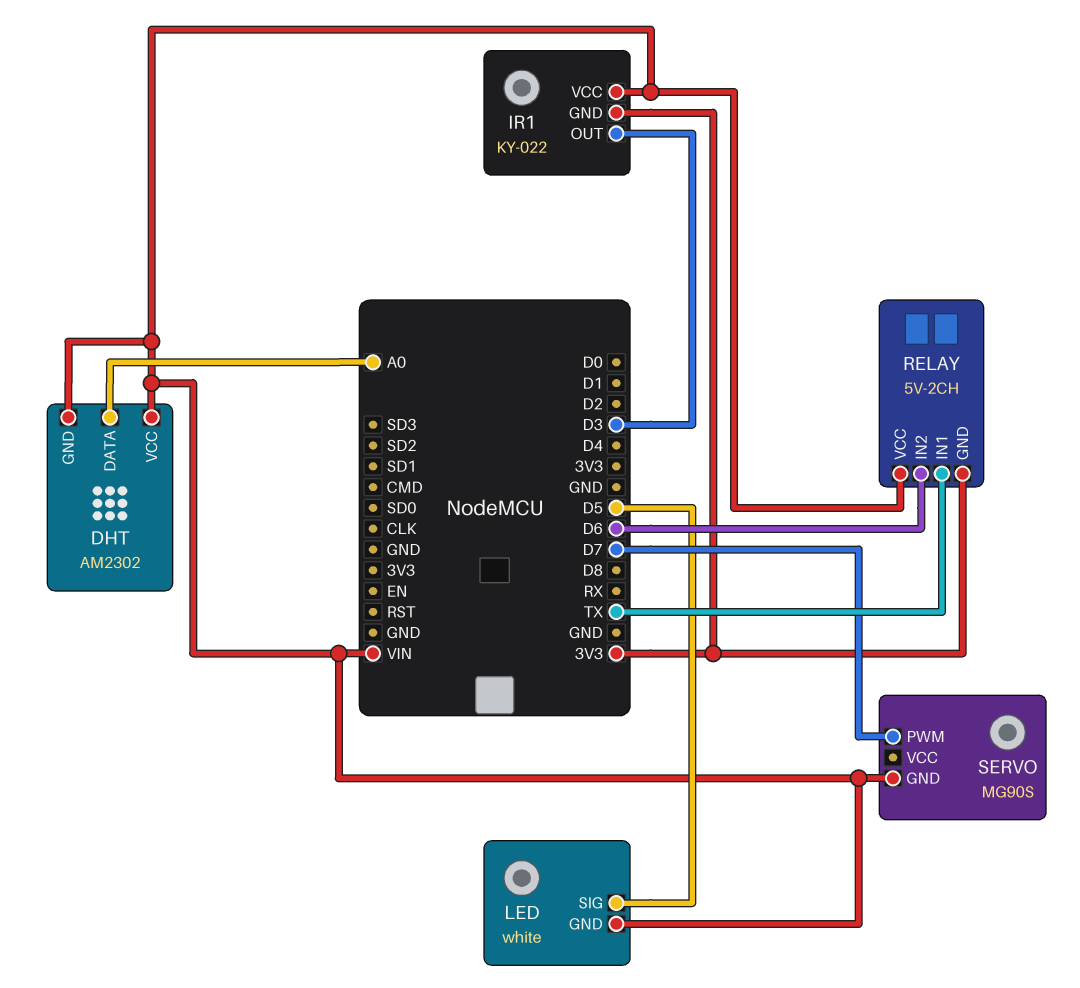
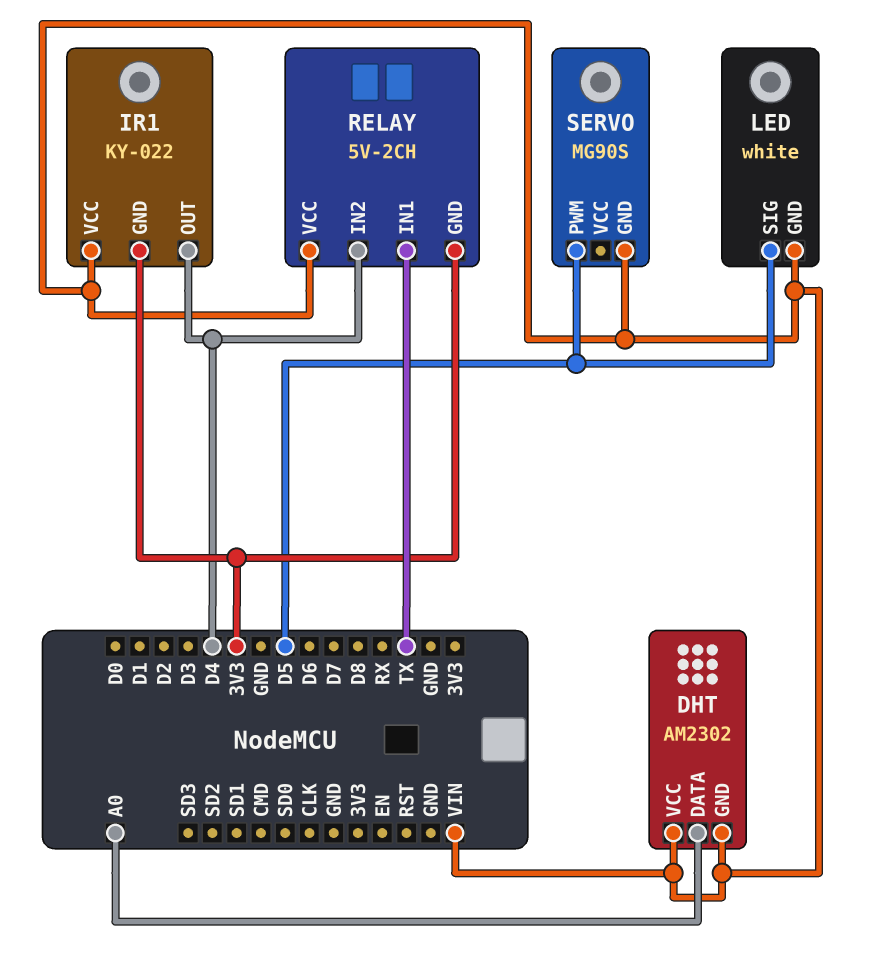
IR1 pin OUT: D3 -> D4
RELAY pin IN2: D6 -> D4
SERVO pin PWM: D7 -> D5

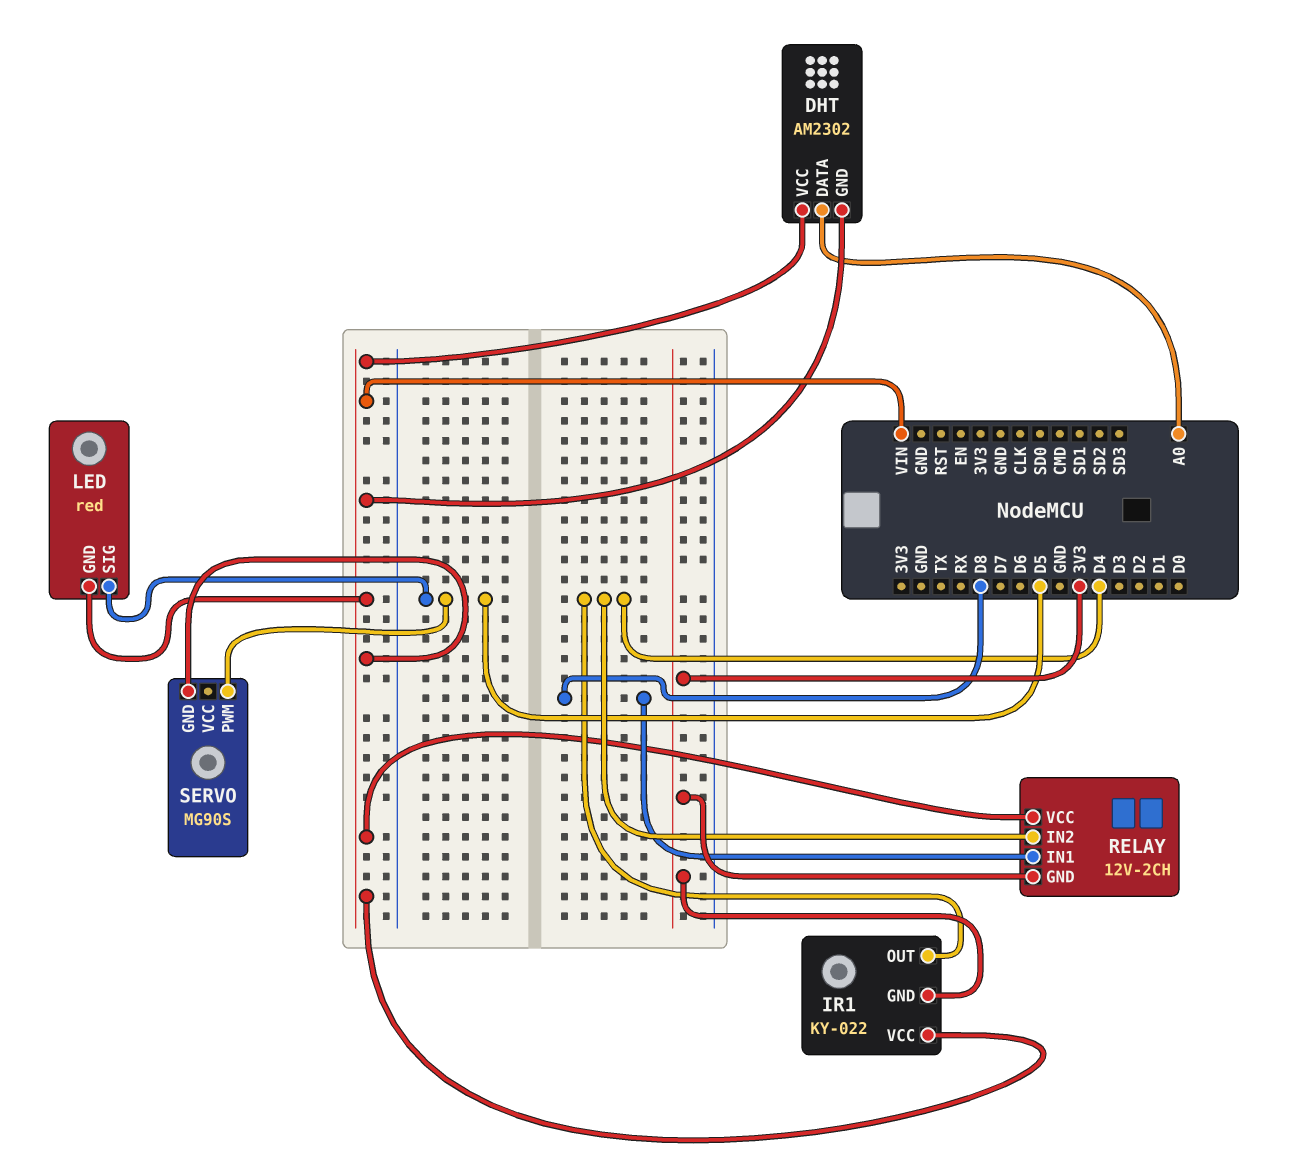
LED: white -> red
RELAY: 5V-2CH -> 12V-2CH
RELAY pin IN1: TX -> D8

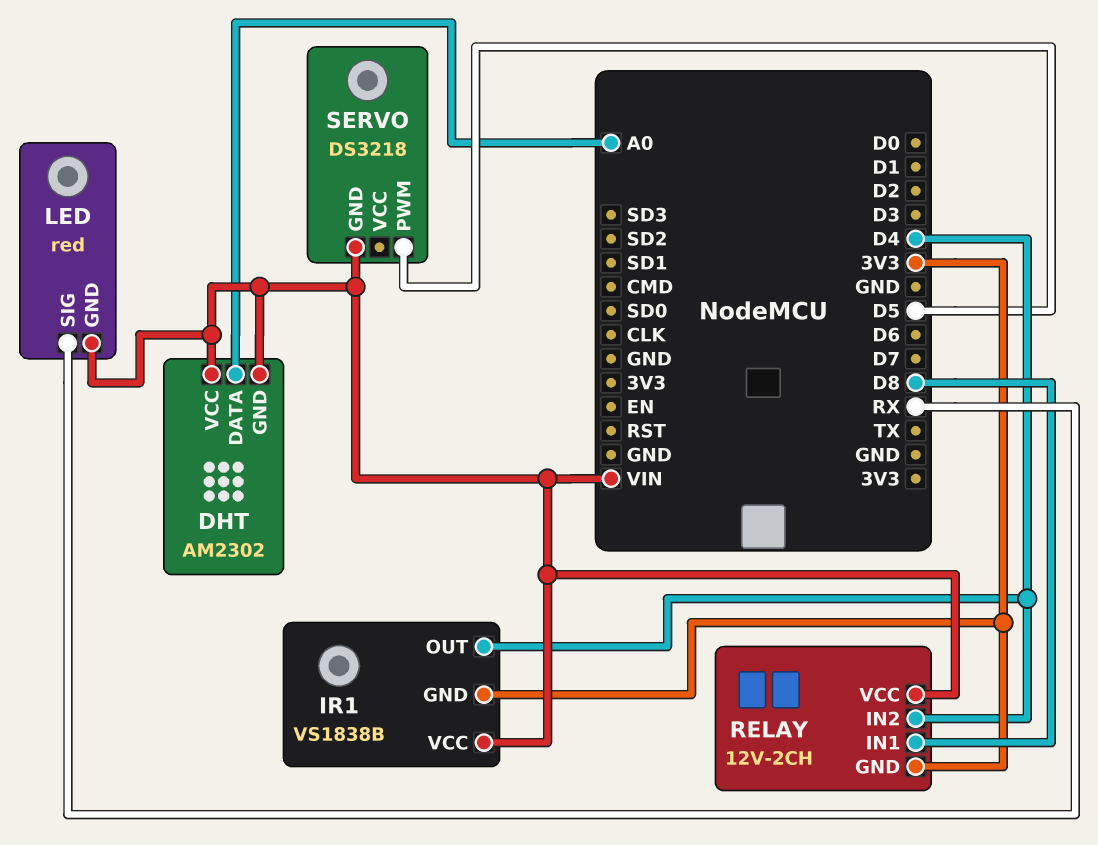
IR1: KY-022 -> VS1838B
LED pin SIG: D5 -> RX
SERVO: MG90S -> DS3218

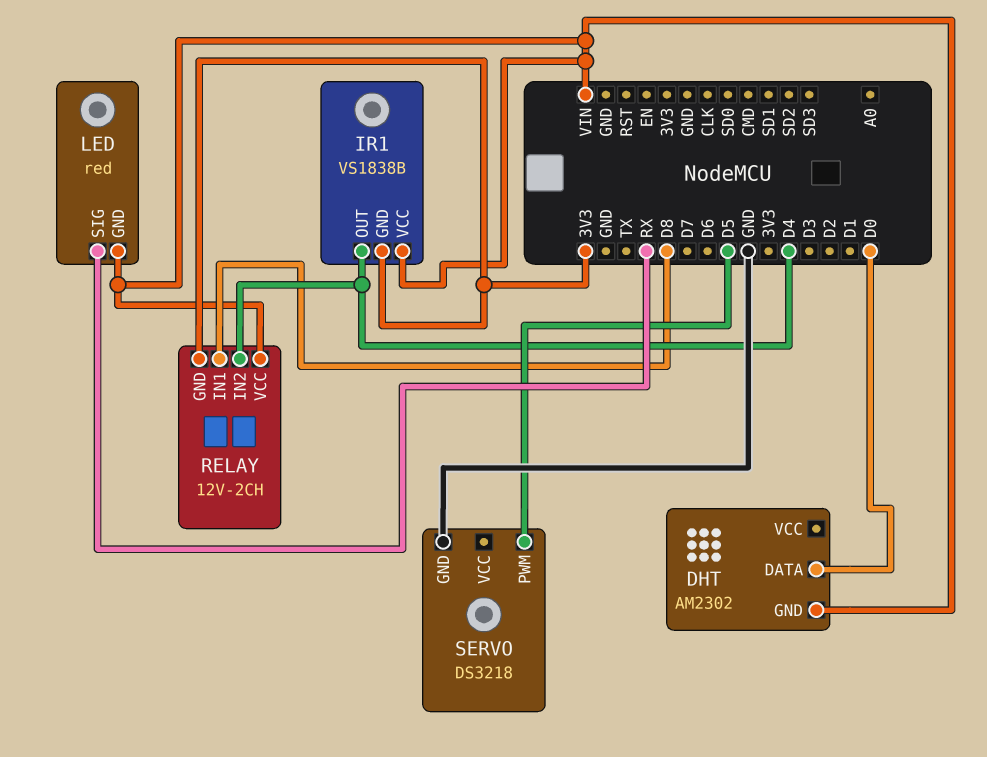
DHT pin DATA: A0 -> D0
DHT pin VCC: VIN -> none
SERVO pin GND: VIN -> GND

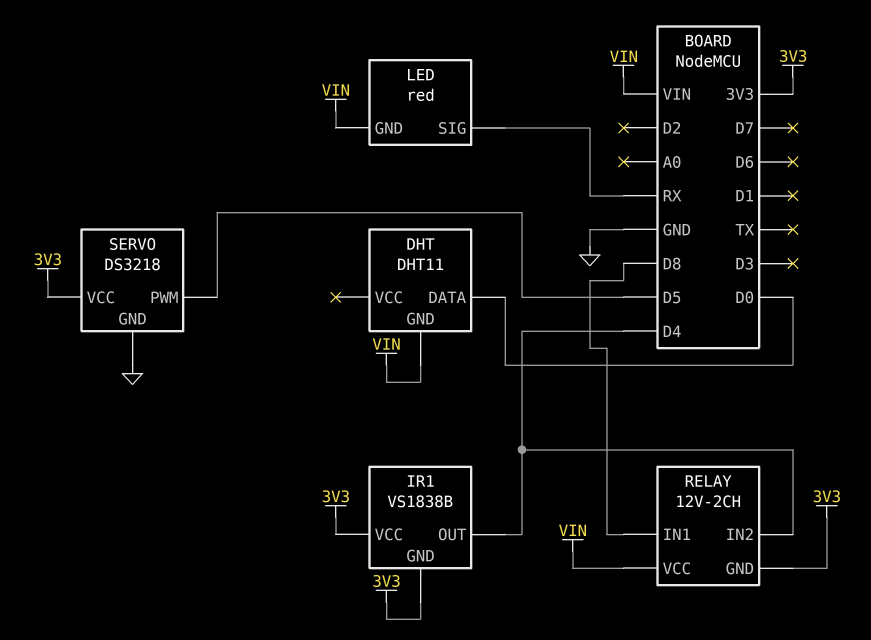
DHT: AM2302 -> DHT11
IR1 pin VCC: VIN -> 3V3
SERVO pin VCC: none -> 3V3

